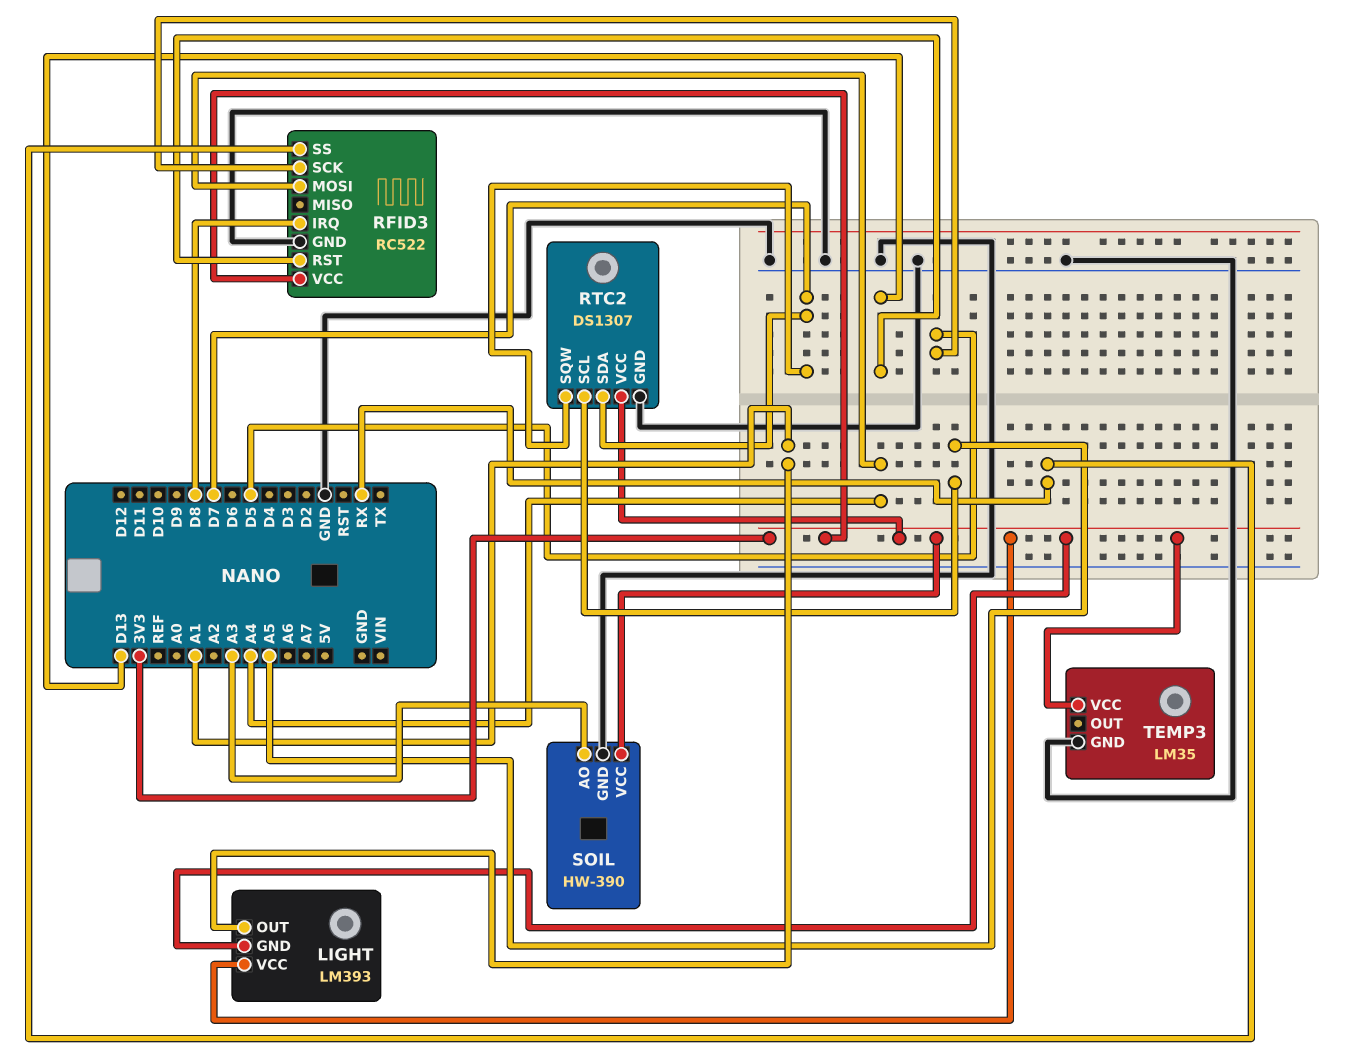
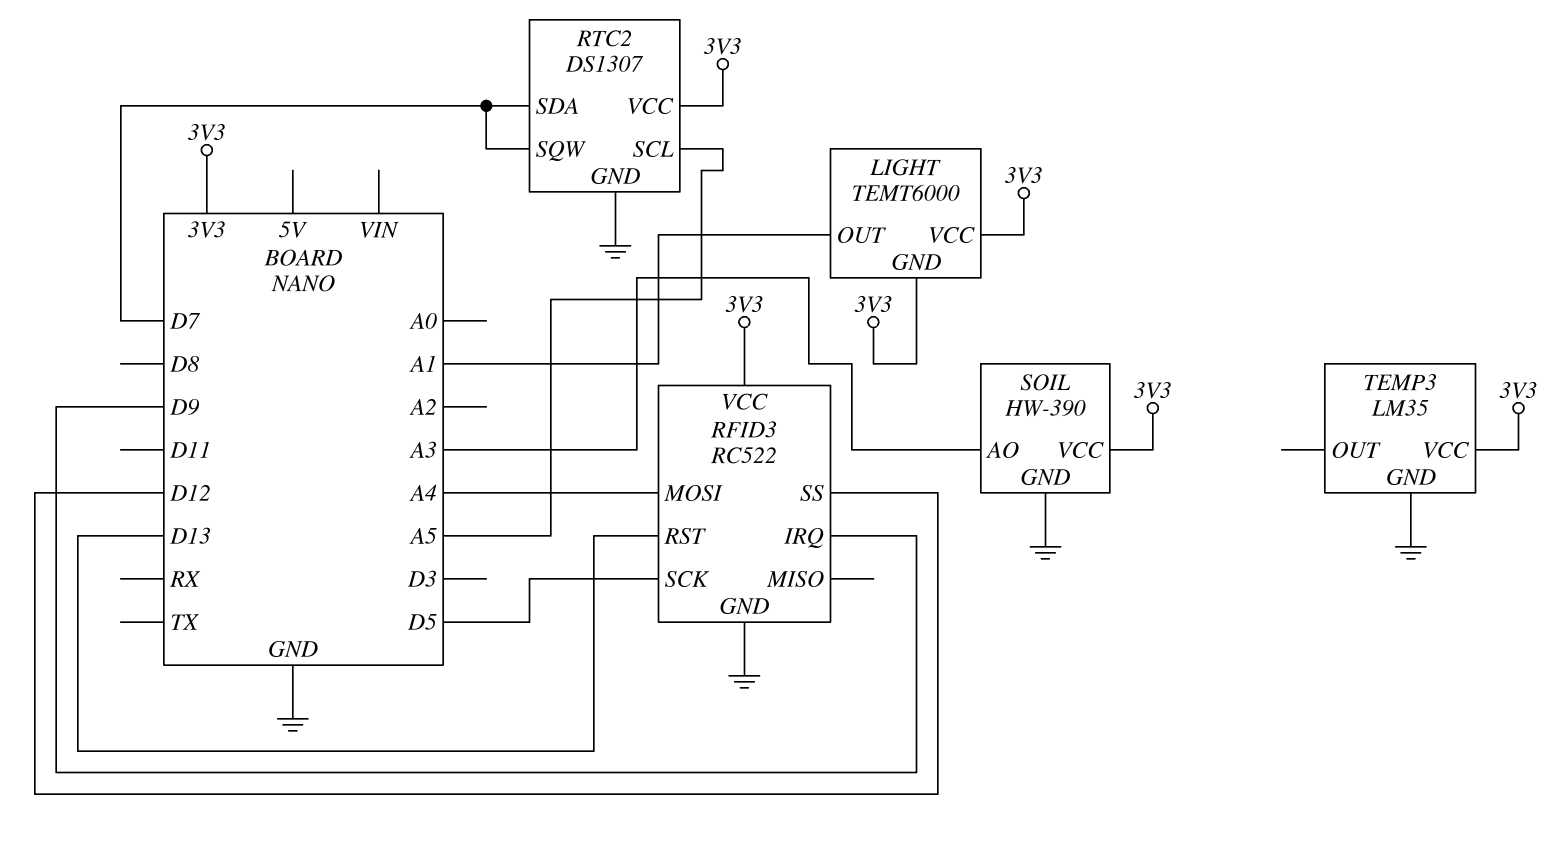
LIGHT: LM393 -> TEMT6000
RFID3 pin IRQ: D8 -> D9
RFID3 pin SS: RX -> D12

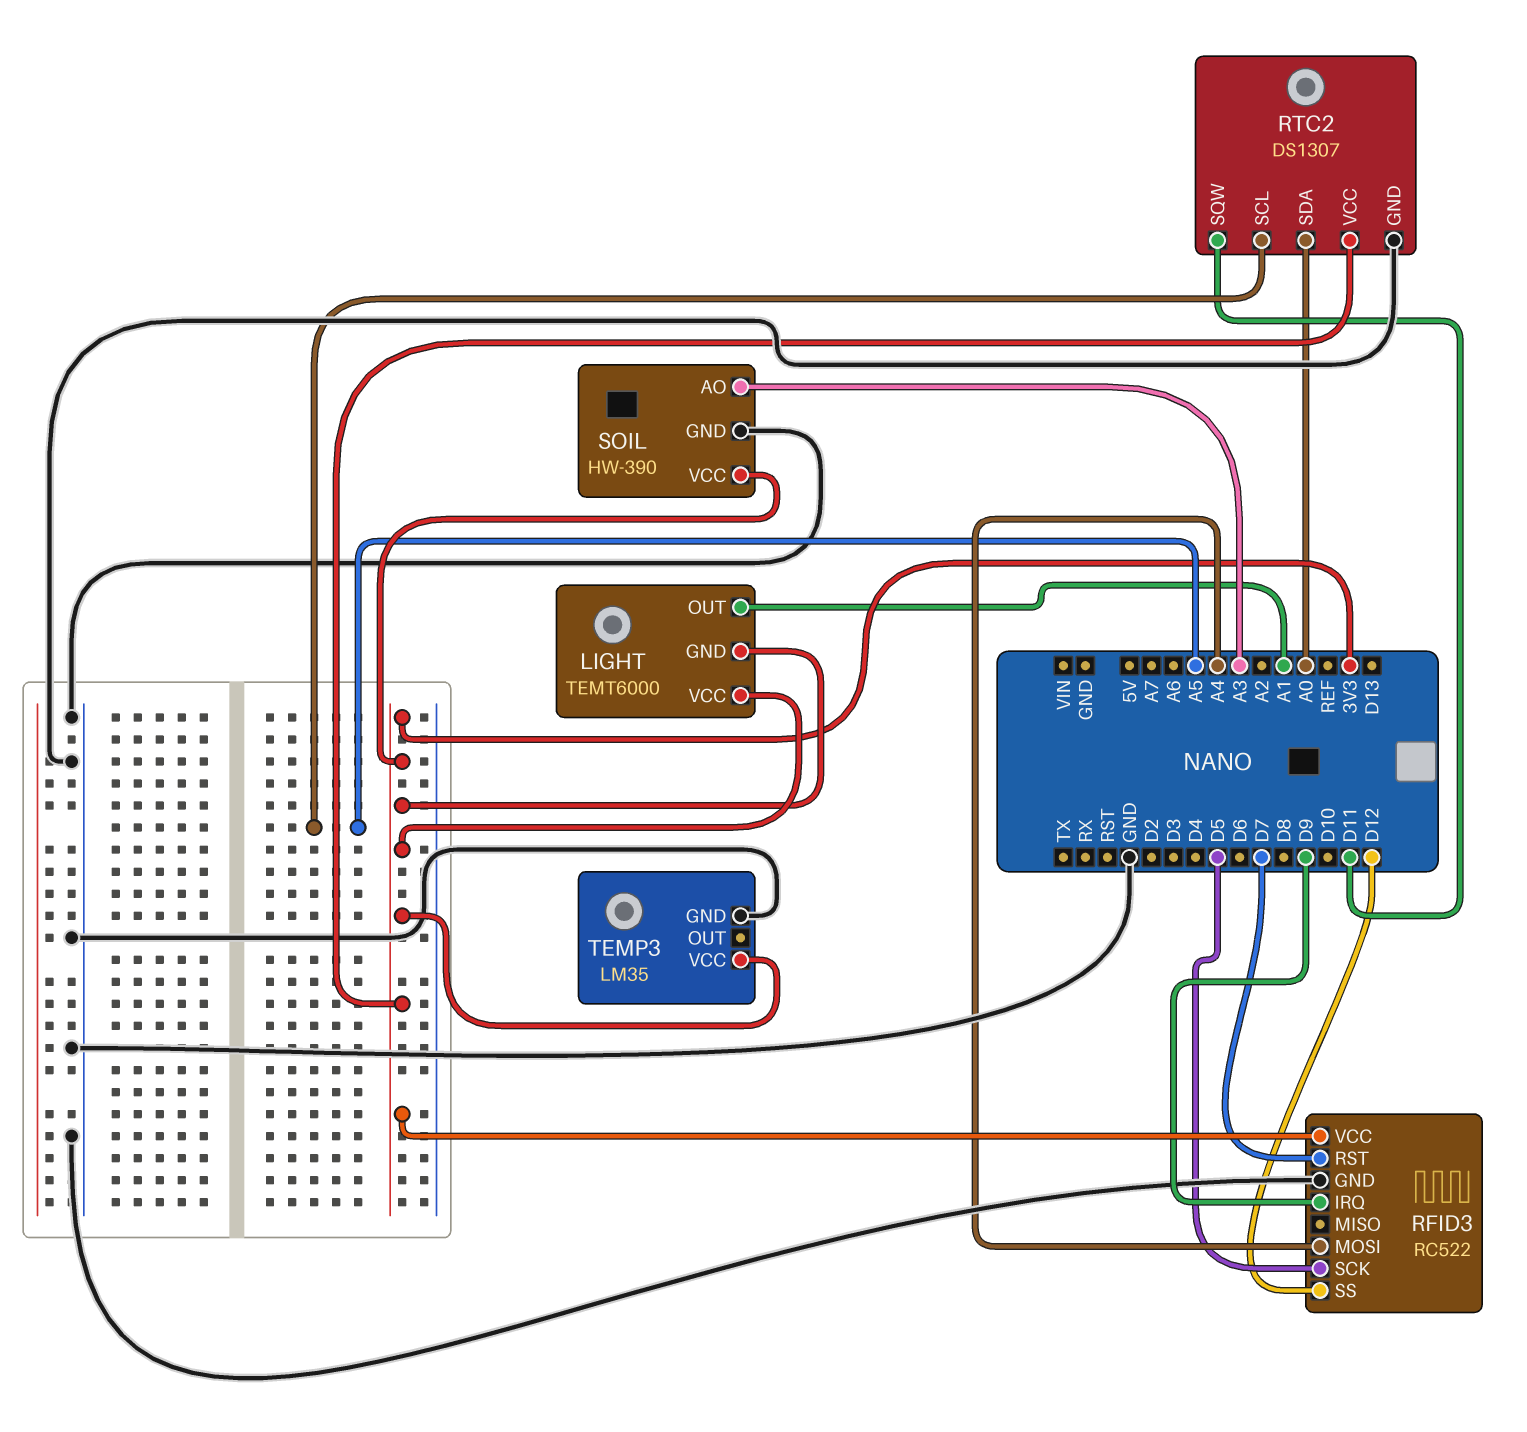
RFID3 pin RST: D13 -> D7
RTC2 pin SDA: D7 -> A0
RTC2 pin SQW: D7 -> D11

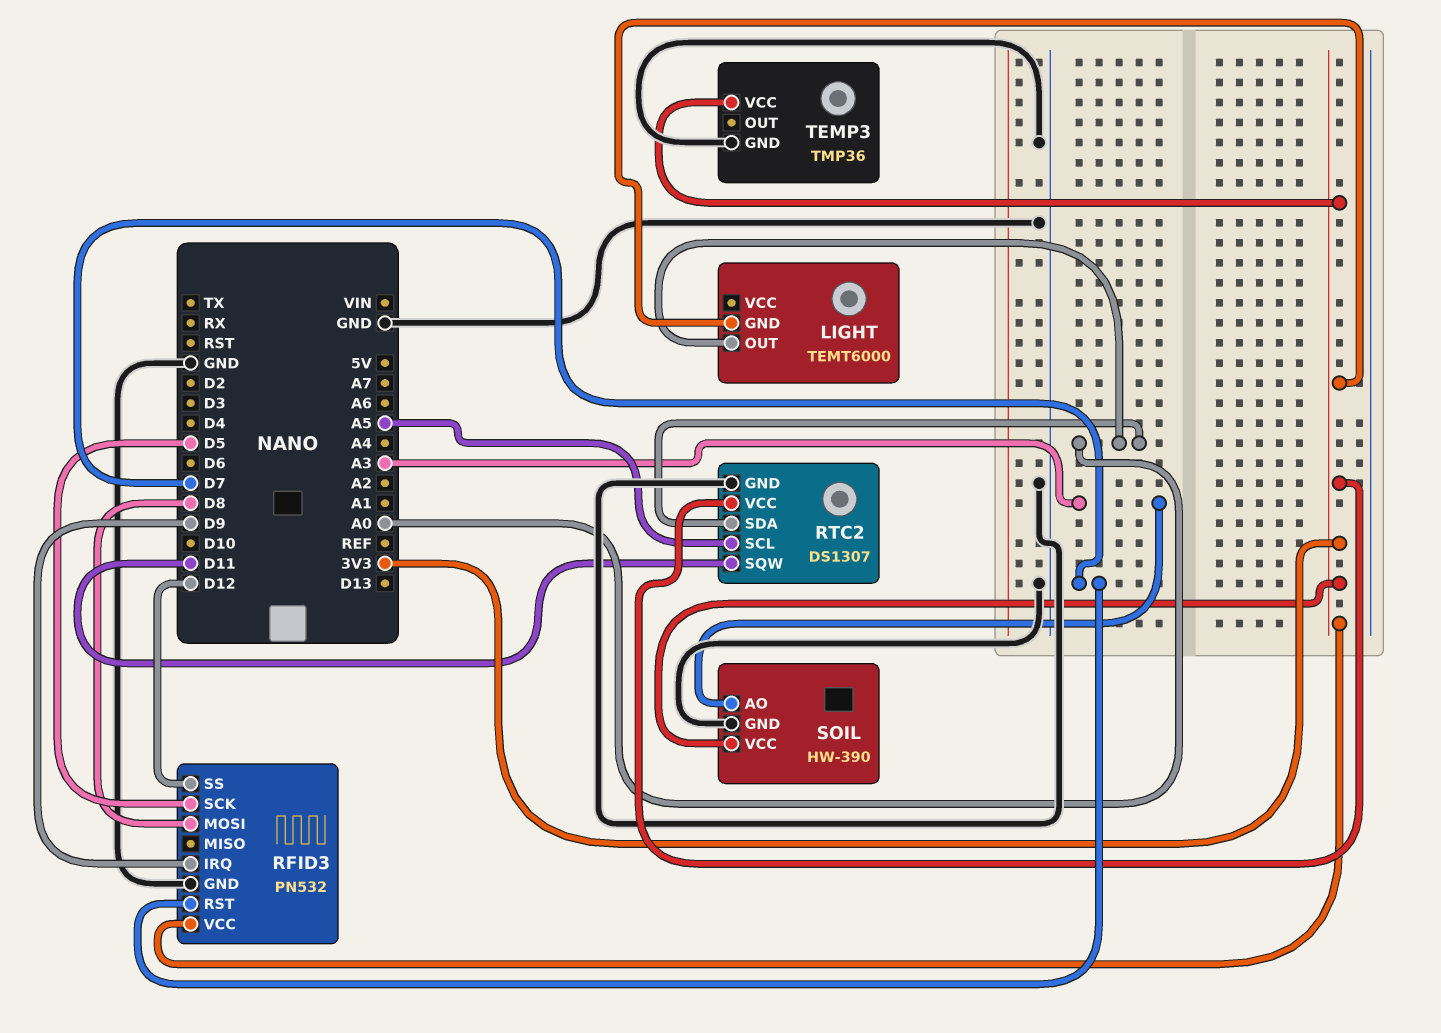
LIGHT pin OUT: A1 -> A0
LIGHT pin VCC: 3V3 -> none
RFID3: RC522 -> PN532
RFID3 pin MOSI: A4 -> D8
TEMP3: LM35 -> TMP36

